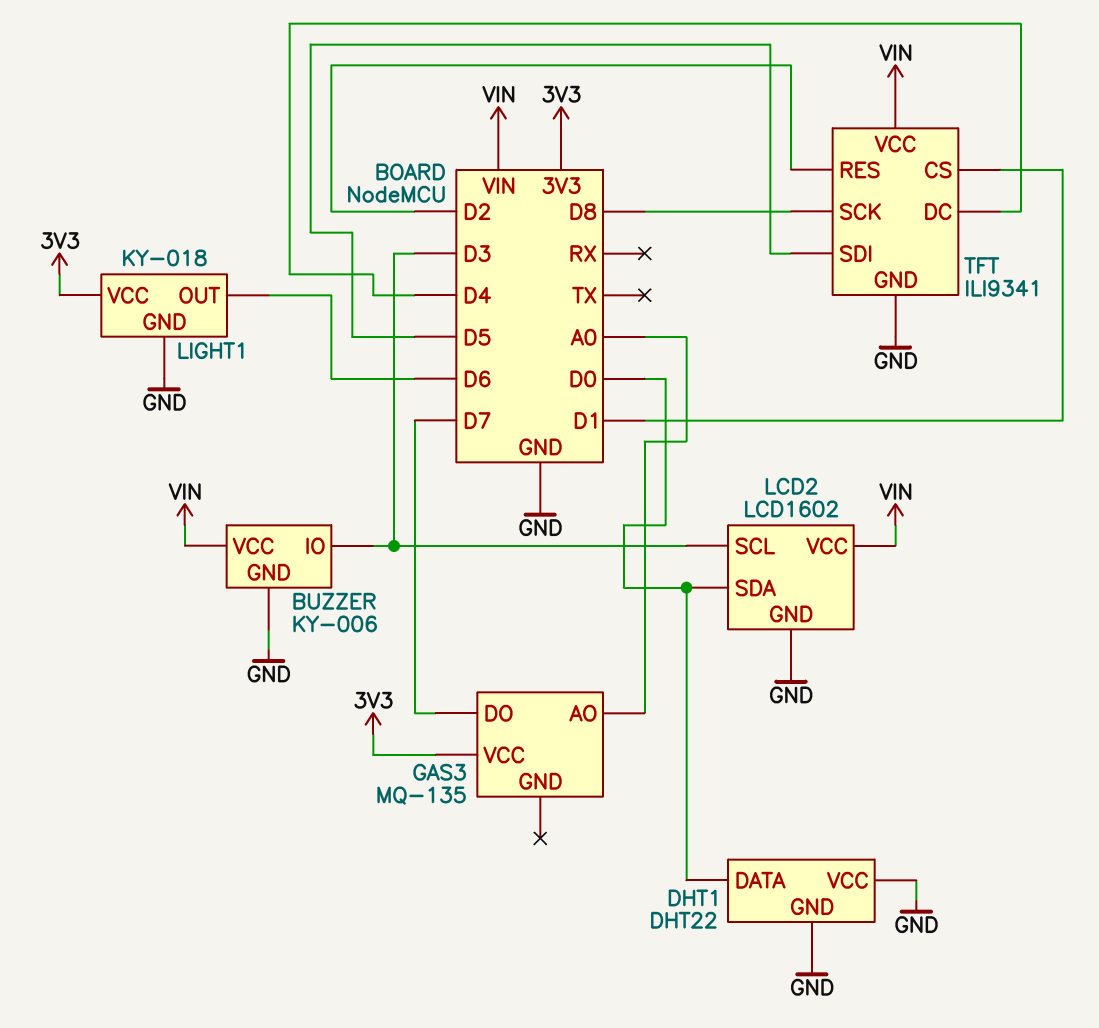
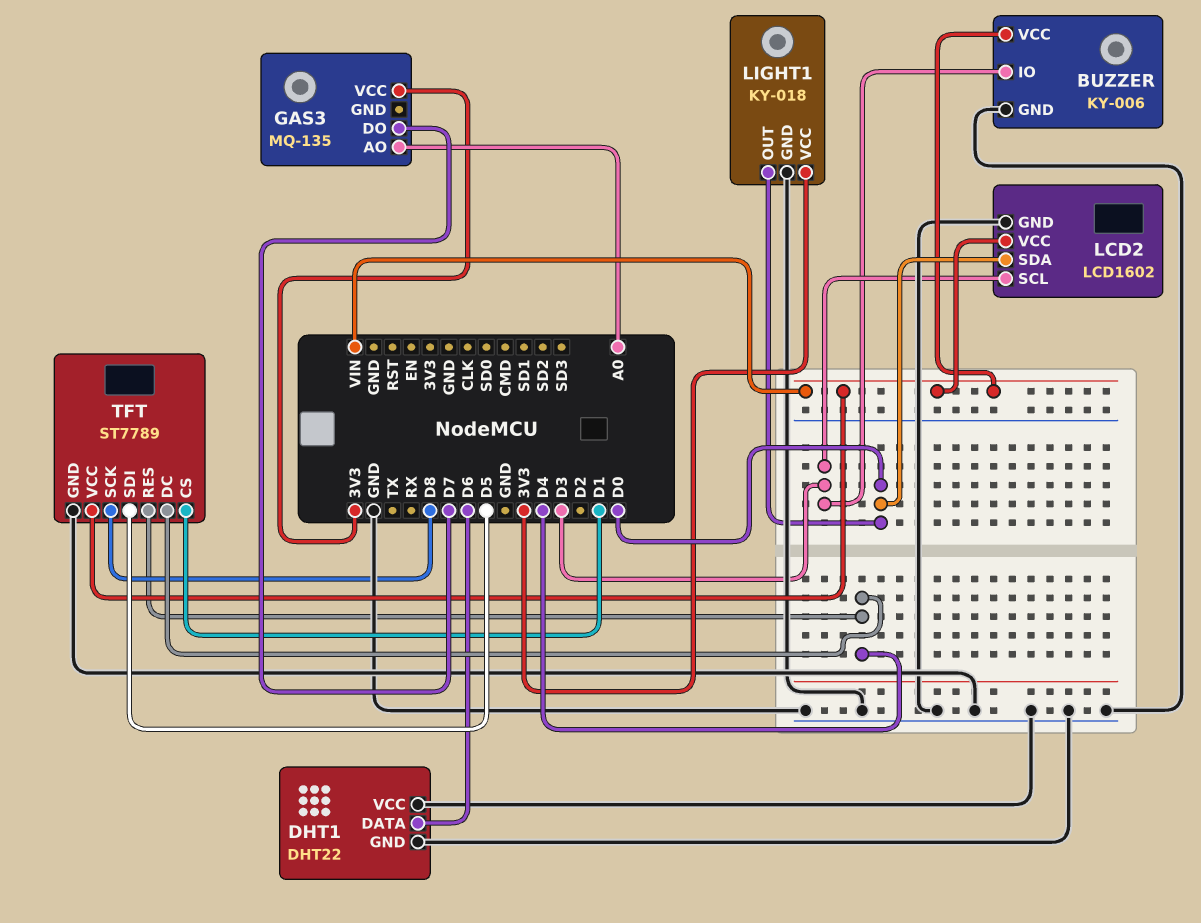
DHT1 pin DATA: D0 -> D6
LIGHT1 pin OUT: D6 -> D0
TFT: ILI9341 -> ST7789
TFT pin RES: D2 -> D4

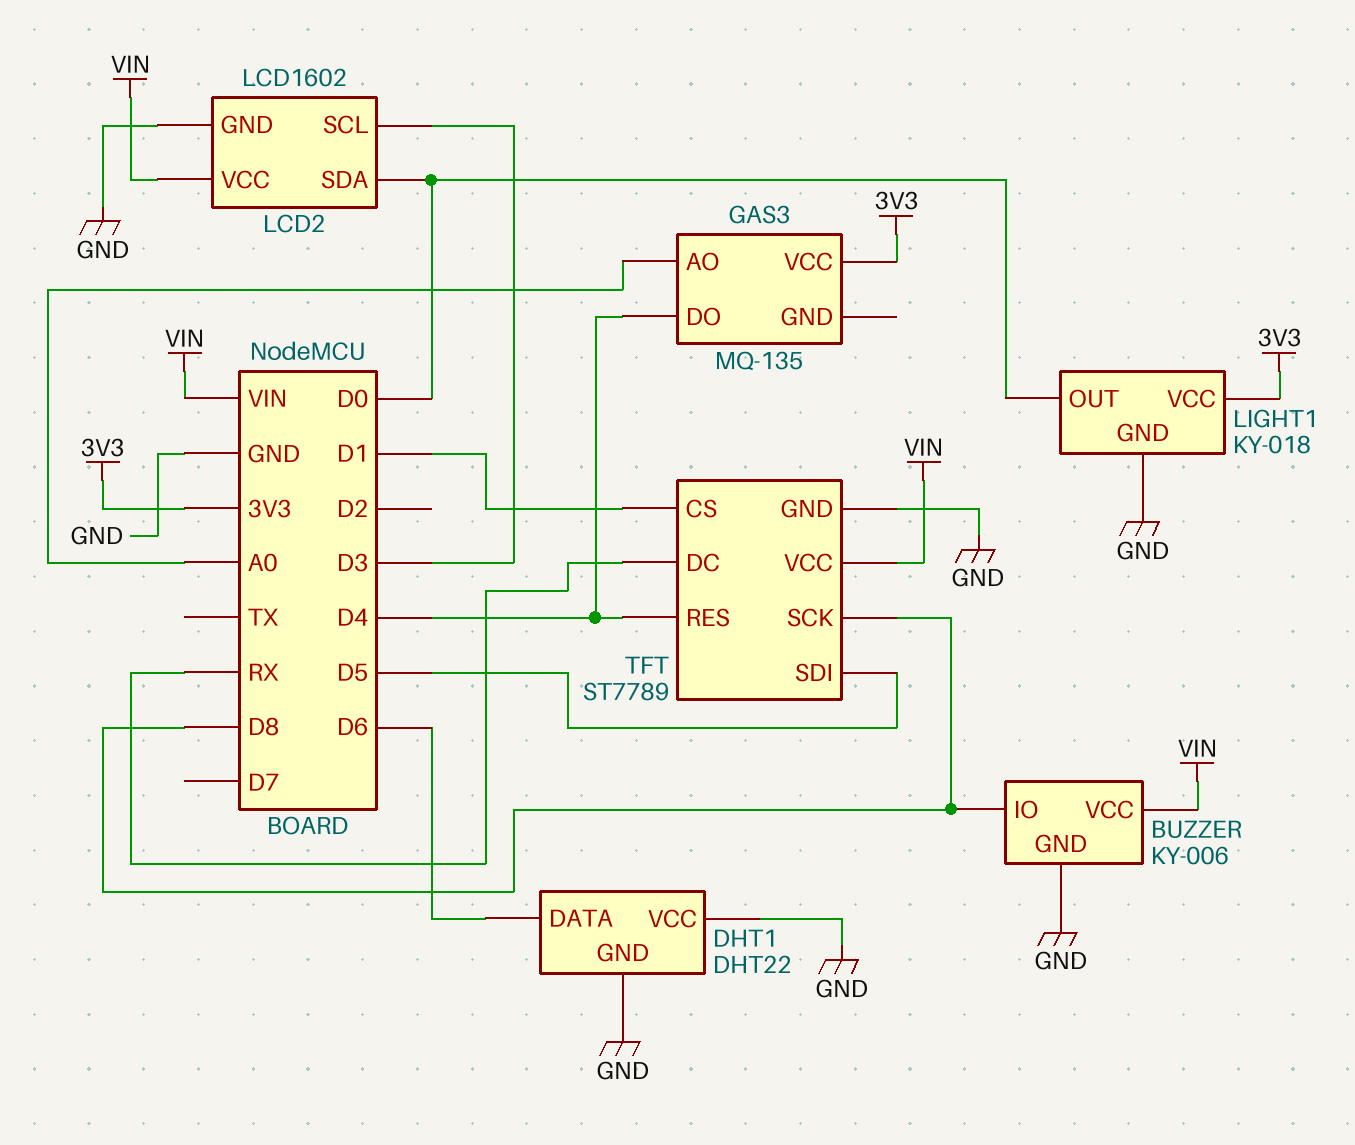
BUZZER pin IO: D3 -> D8
GAS3 pin DO: D7 -> D4
TFT pin DC: D4 -> RX

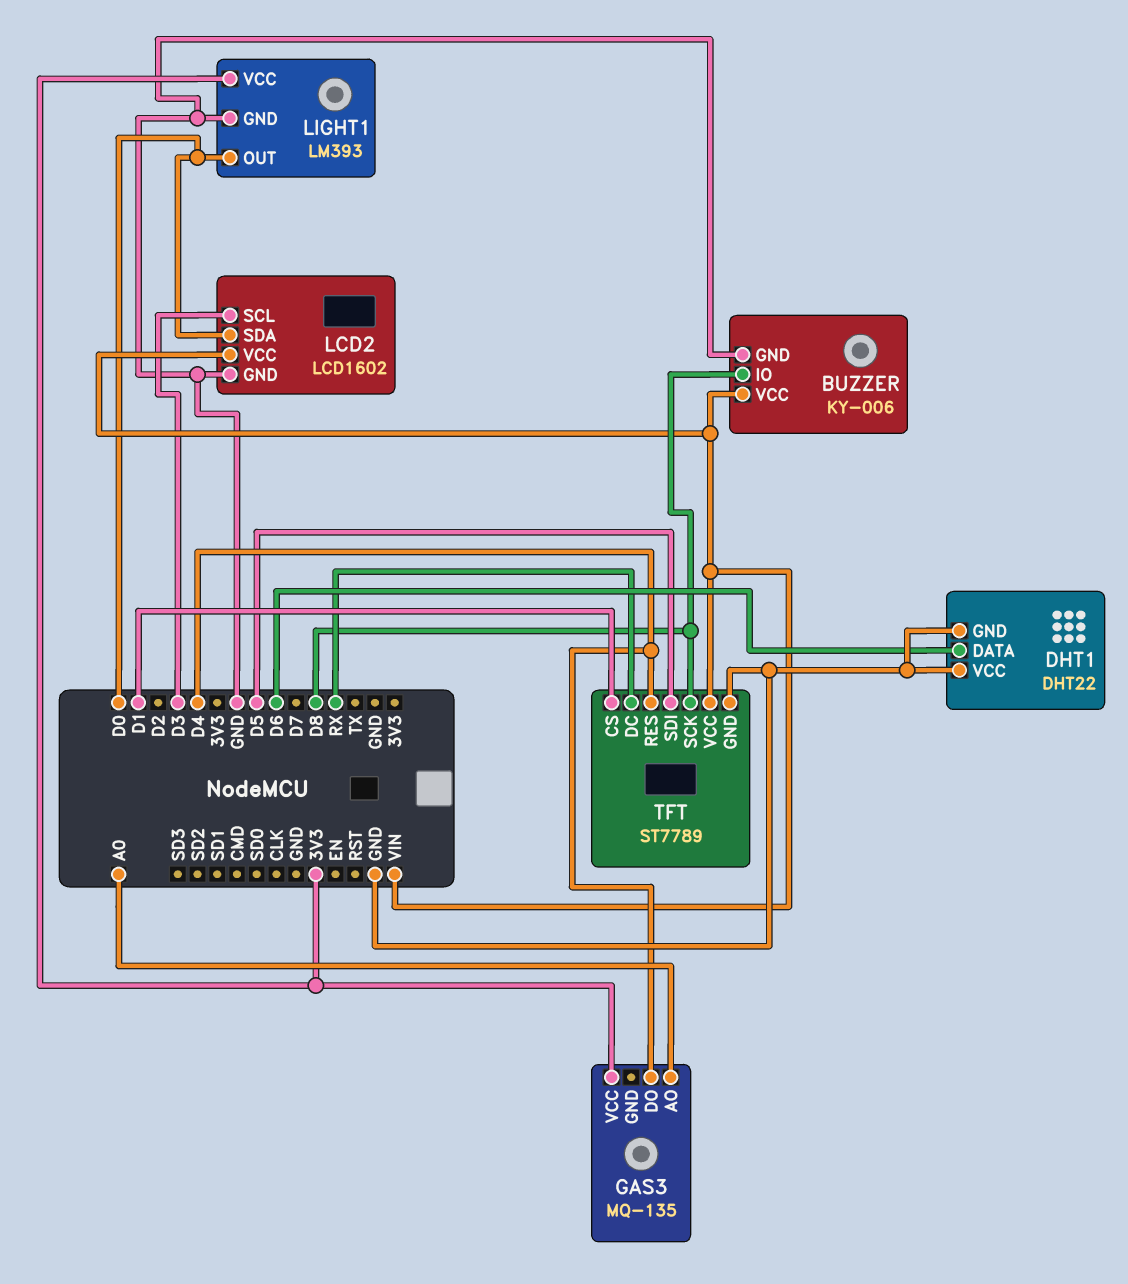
LIGHT1: KY-018 -> LM393

